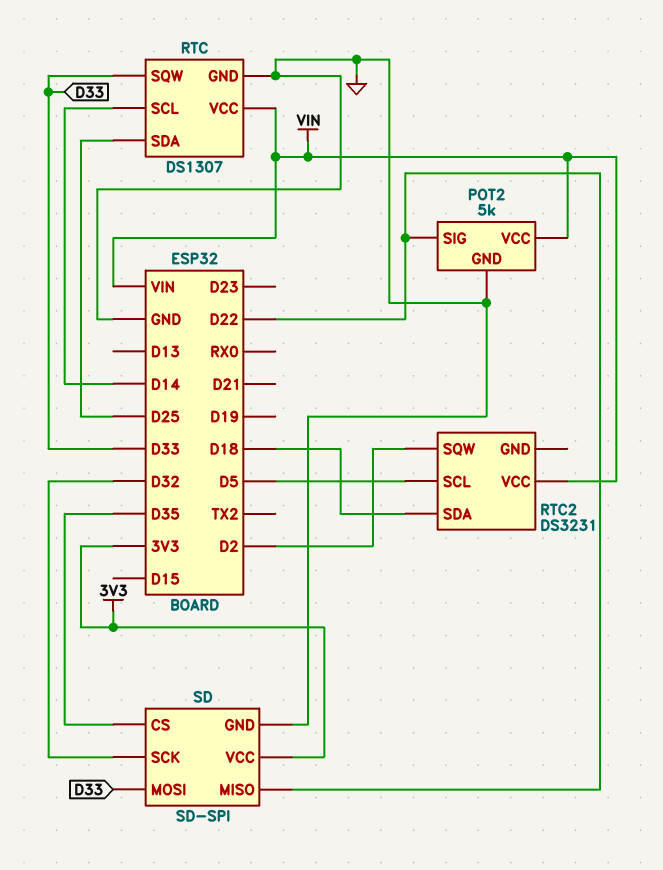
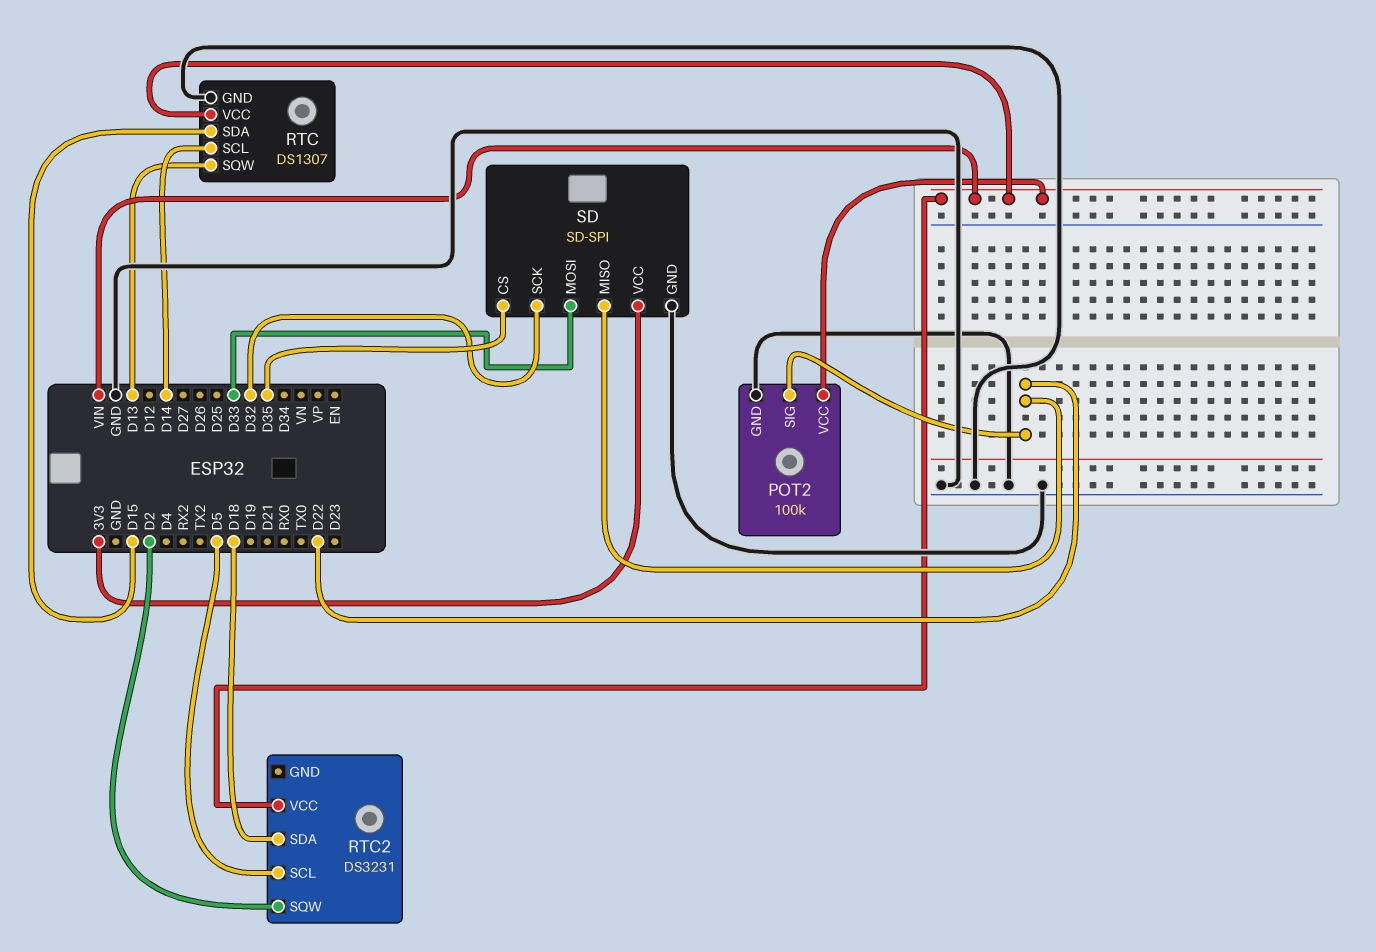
POT2: 5k -> 100k
RTC pin SDA: D25 -> D15
RTC pin SQW: D33 -> D13

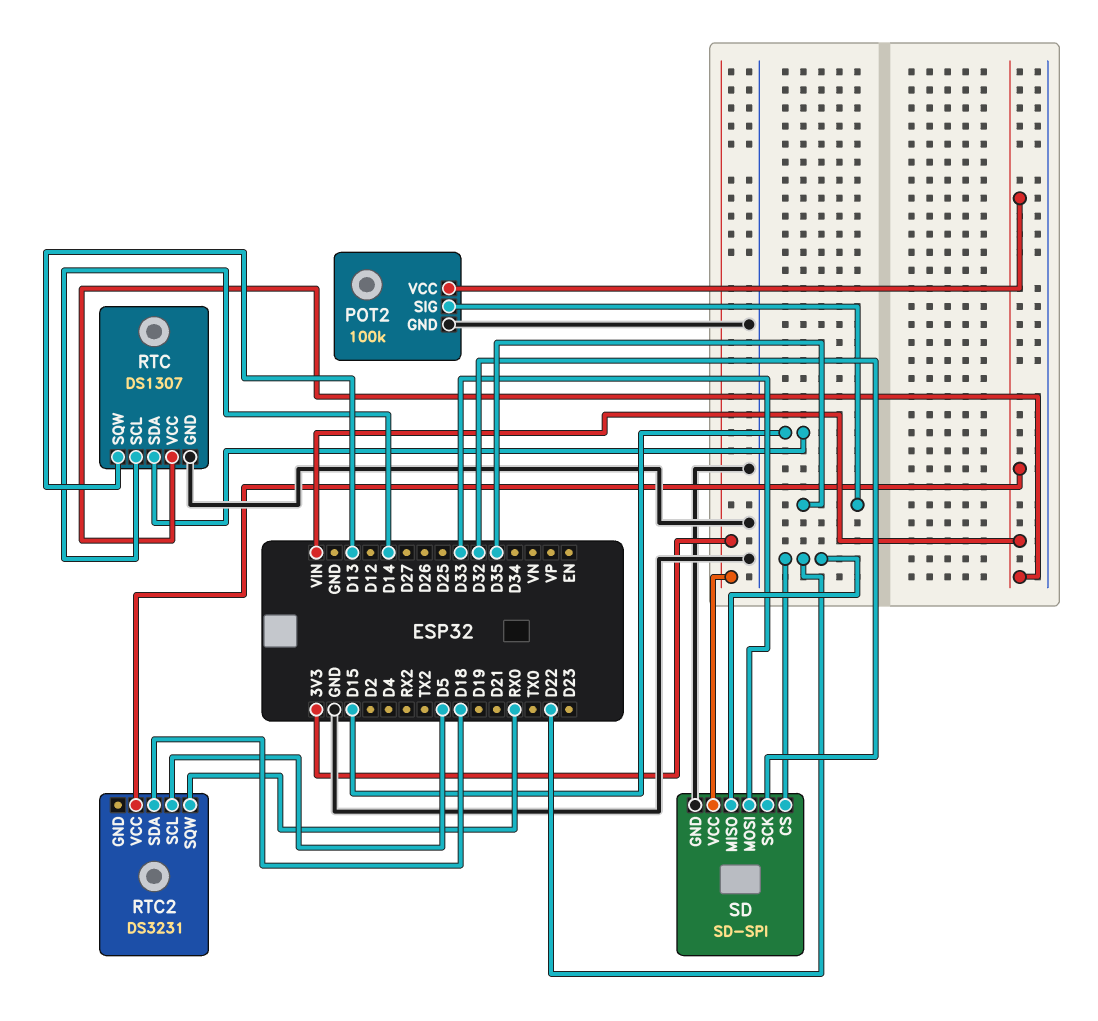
POT2 pin SIG: D22 -> D35
RTC2 pin SQW: D2 -> RX0
SD pin CS: D35 -> D22

